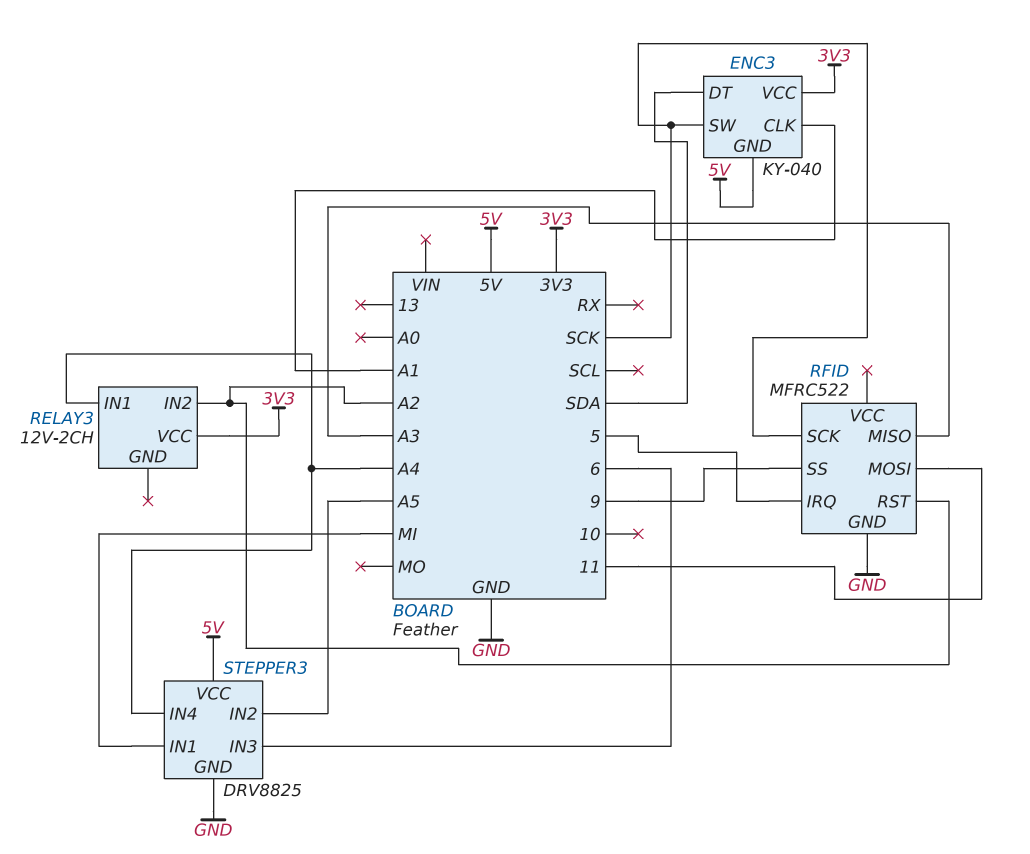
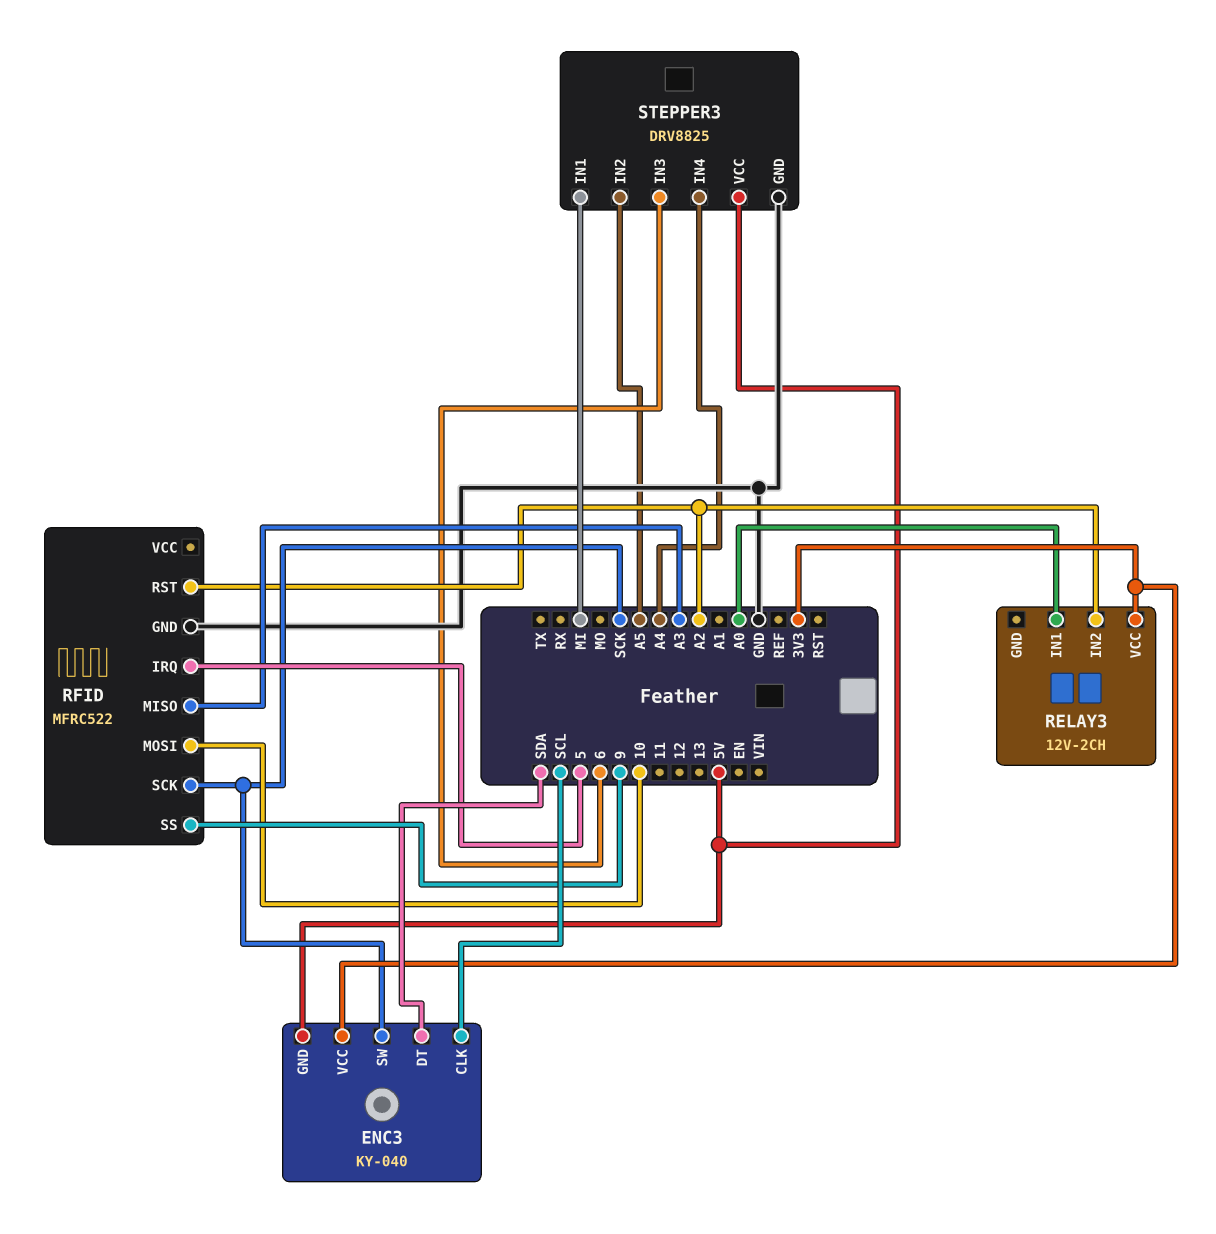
ENC3 pin CLK: A1 -> SCL
RELAY3 pin IN1: A4 -> A0
RFID pin MOSI: 11 -> 10

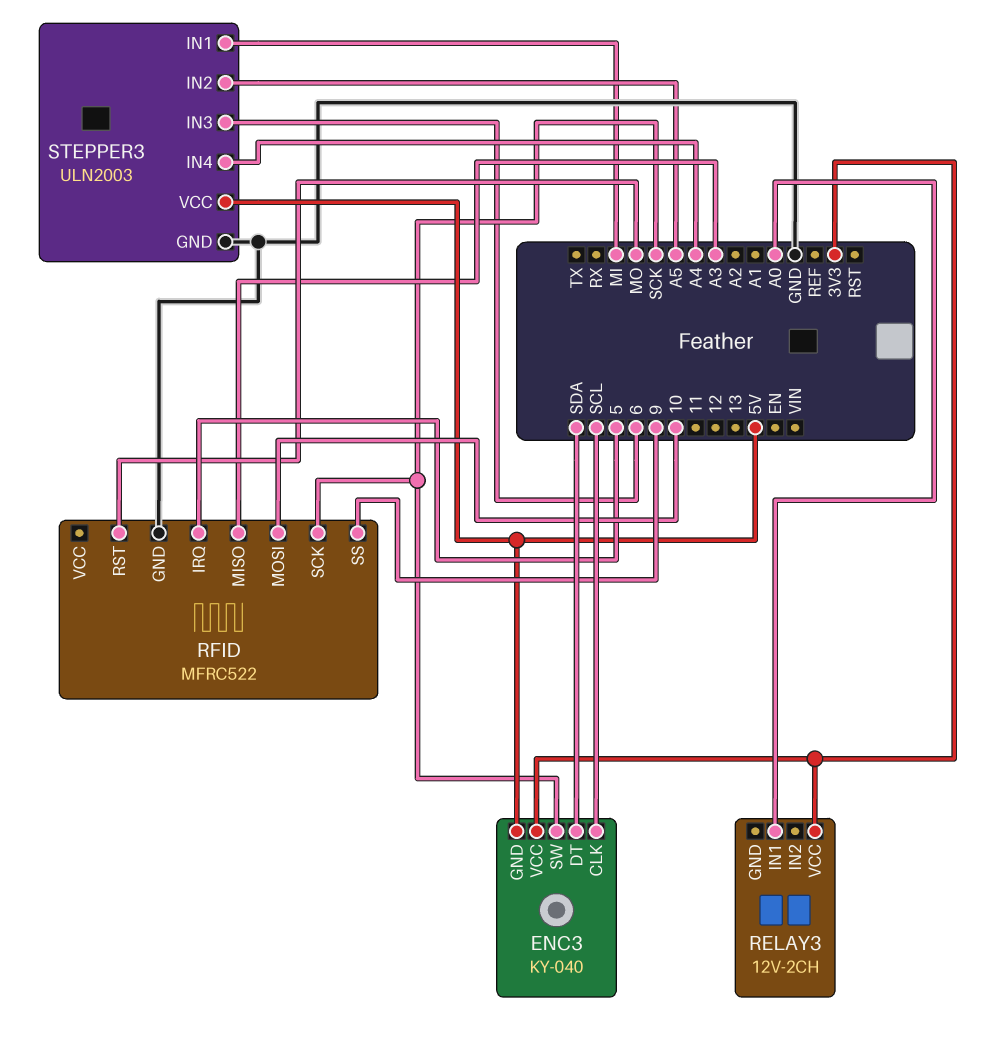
RELAY3 pin IN2: A2 -> none
RFID pin RST: A2 -> MO
STEPPER3: DRV8825 -> ULN2003

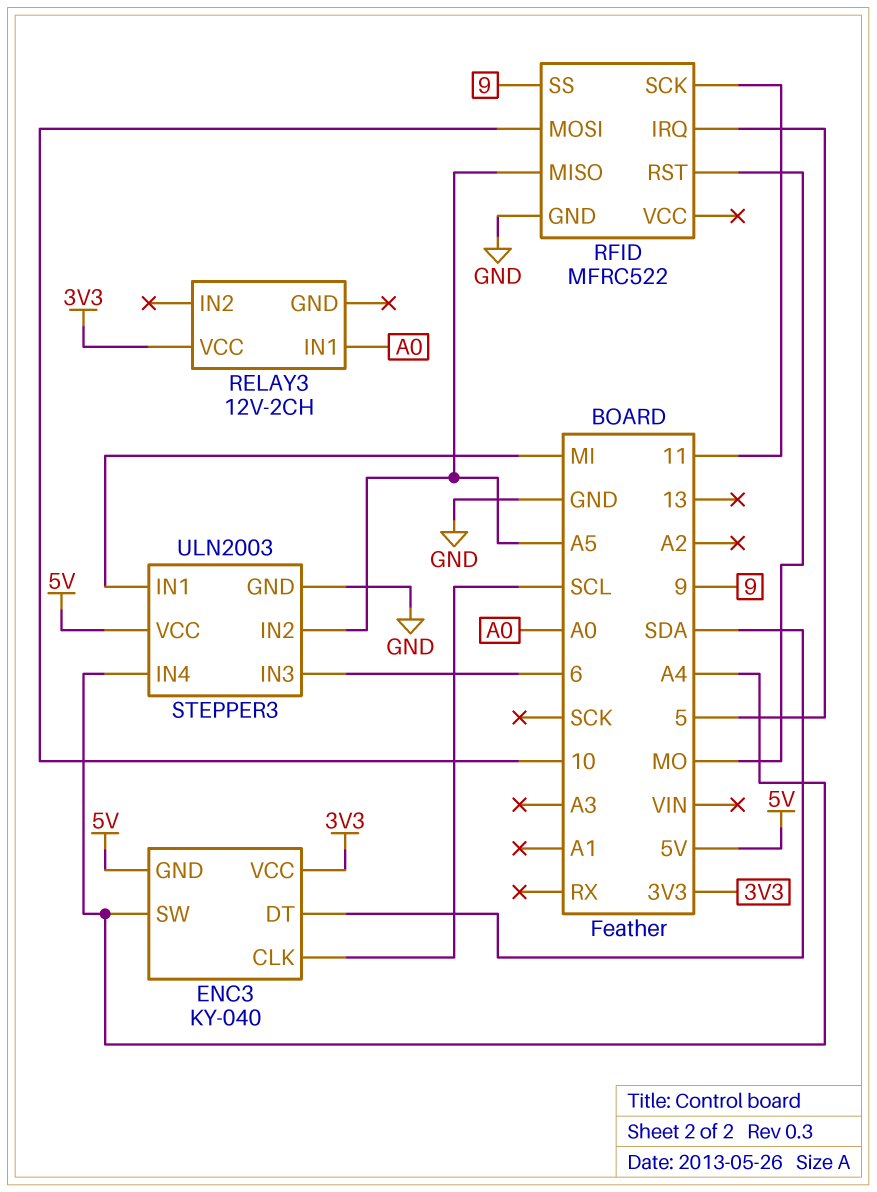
ENC3 pin SW: SCK -> A4
RFID pin MISO: A3 -> A5
RFID pin SCK: SCK -> 11

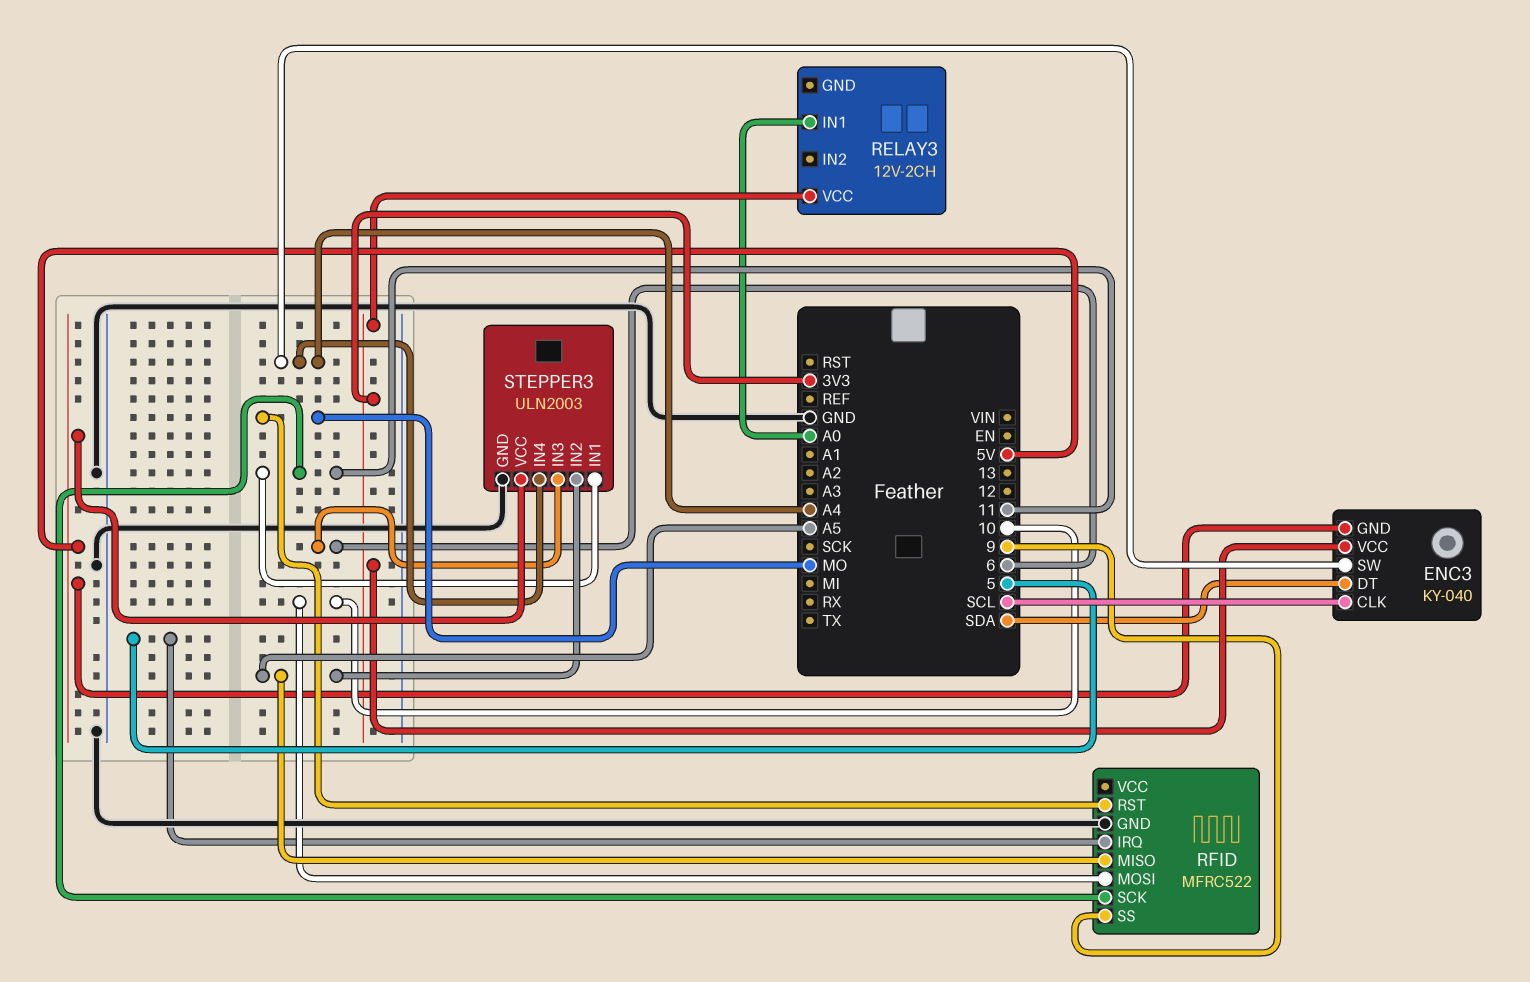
STEPPER3 pin IN1: MI -> 11

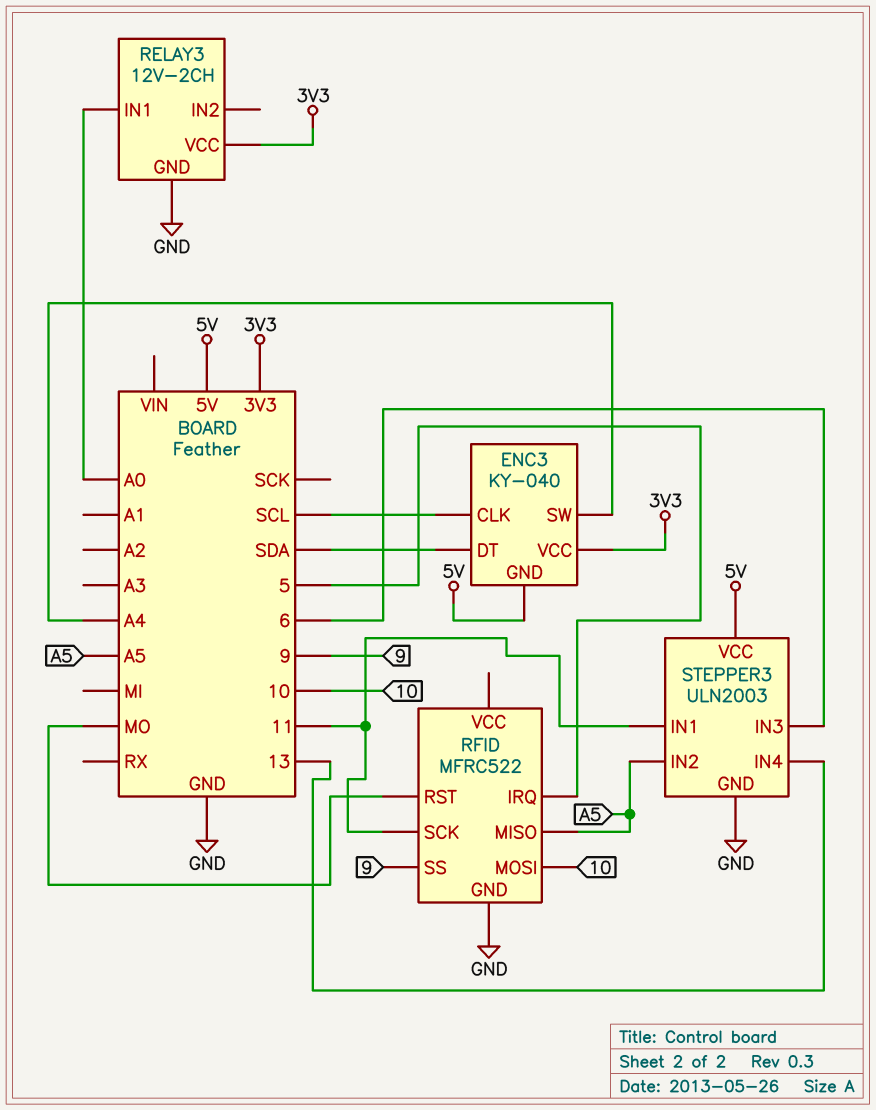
RELAY3 pin GND: none -> GND
STEPPER3 pin IN4: A4 -> 13

